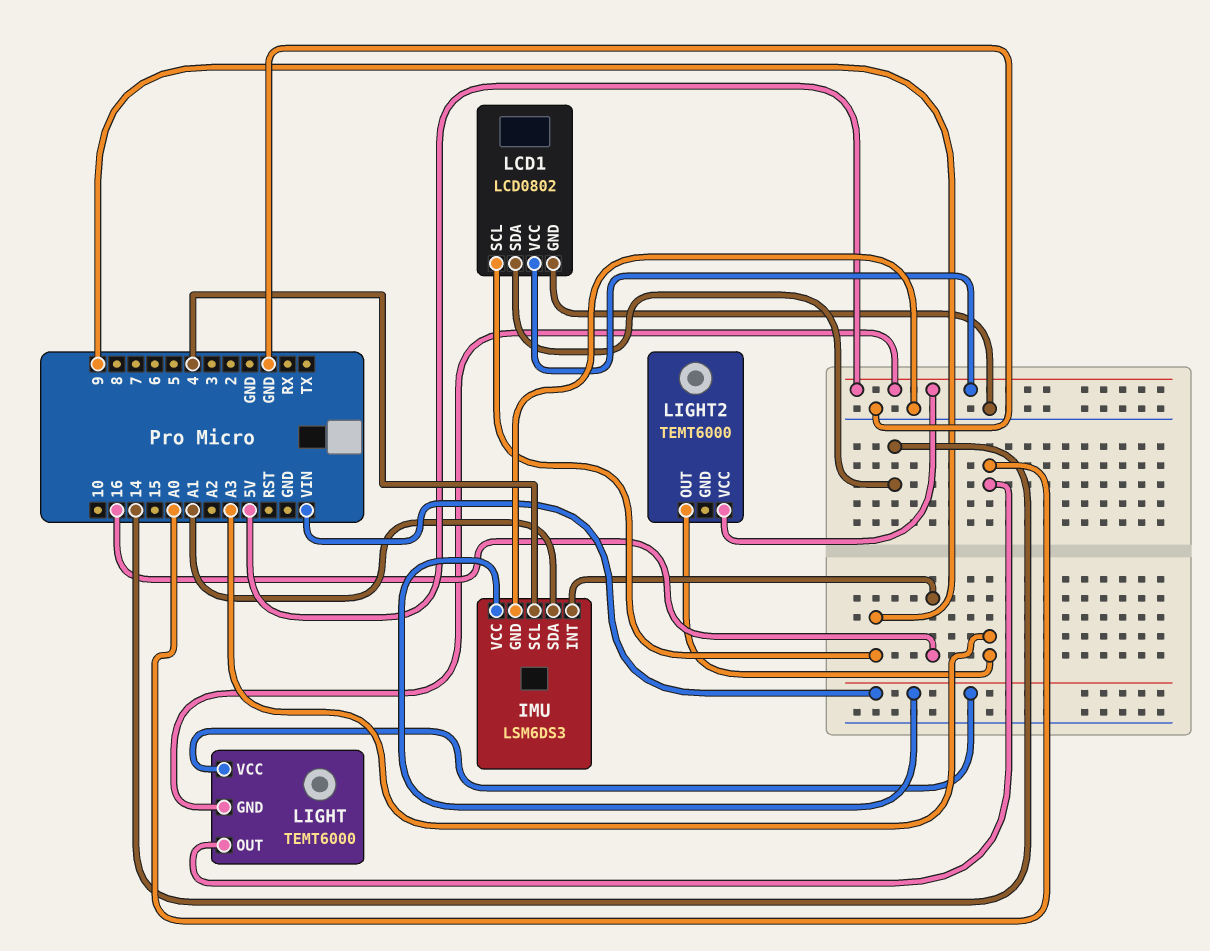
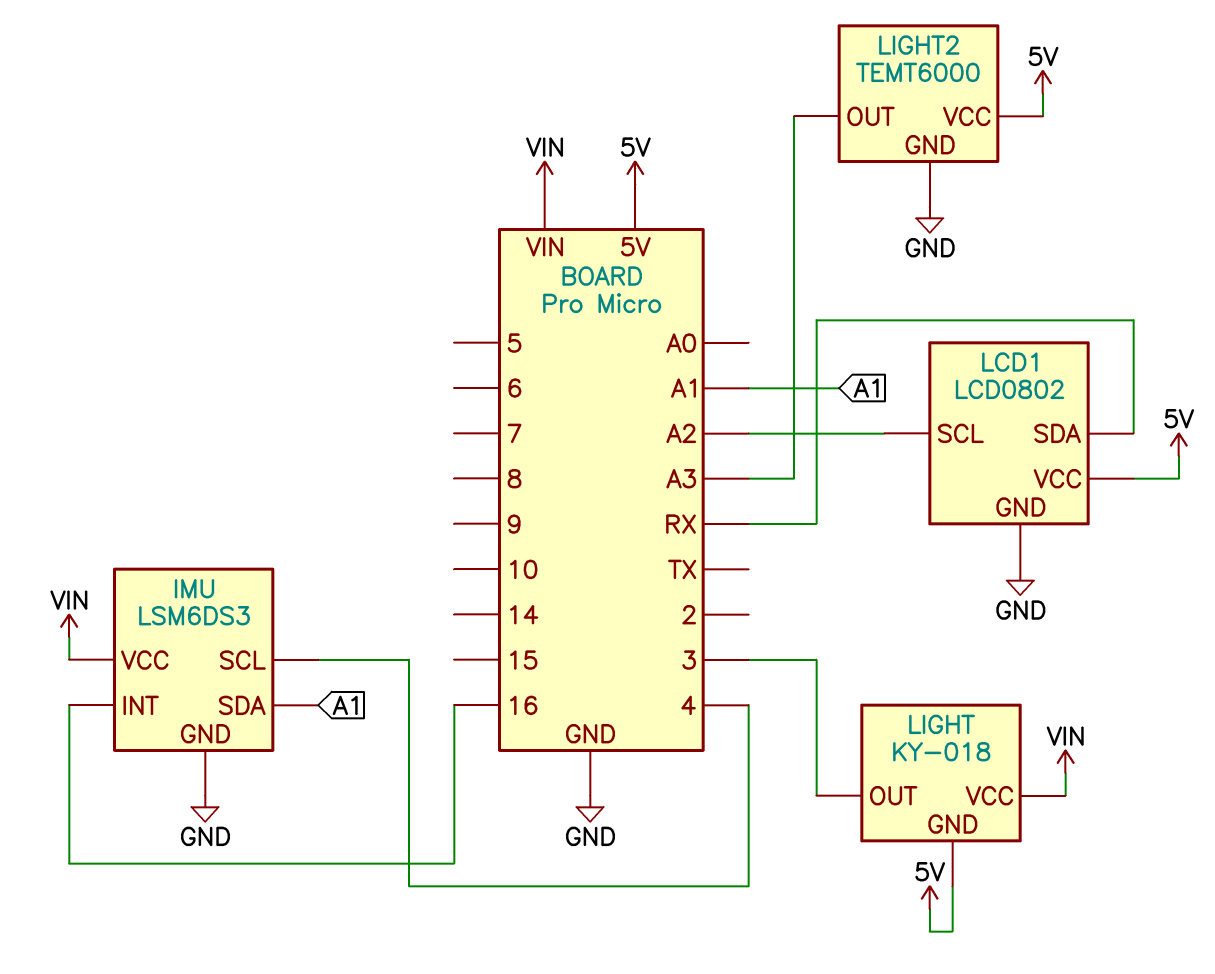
LCD1 pin SCL: 9 -> A2
LCD1 pin SDA: 14 -> RX
LIGHT: TEMT6000 -> KY-018
LIGHT pin OUT: A0 -> 3
LIGHT2 pin GND: none -> GND

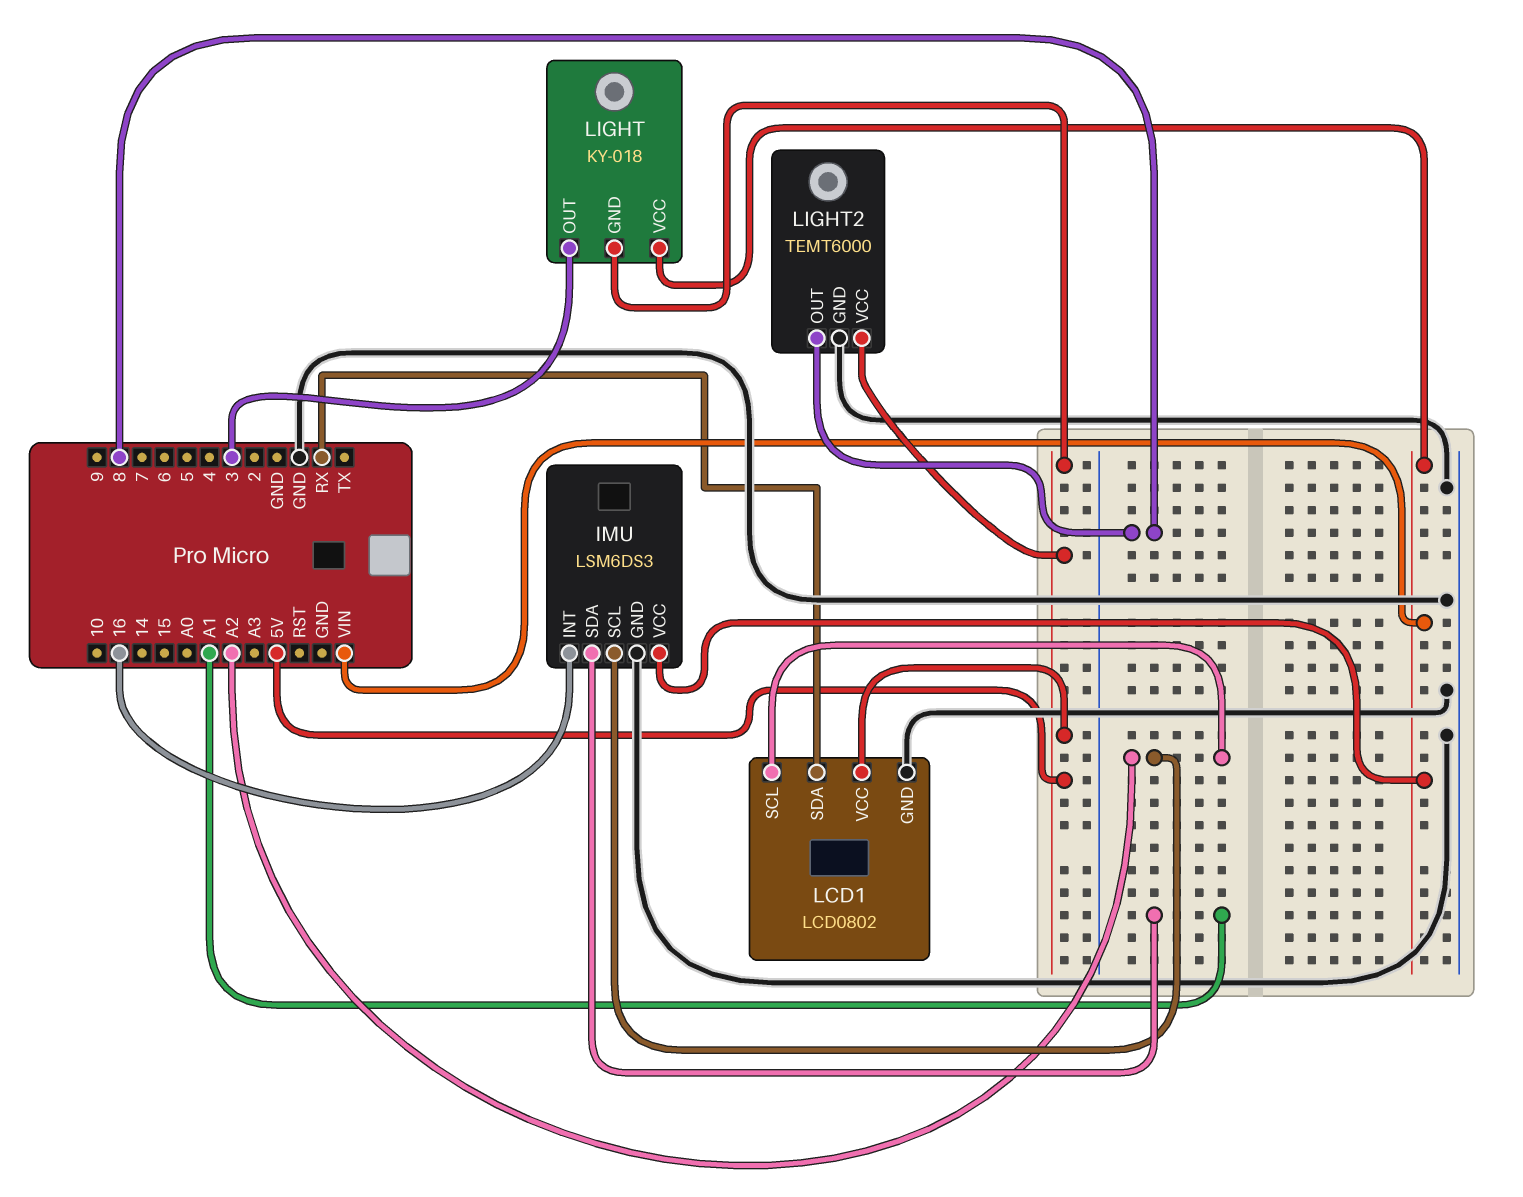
IMU pin SCL: 4 -> A2
LIGHT2 pin OUT: A3 -> 8

